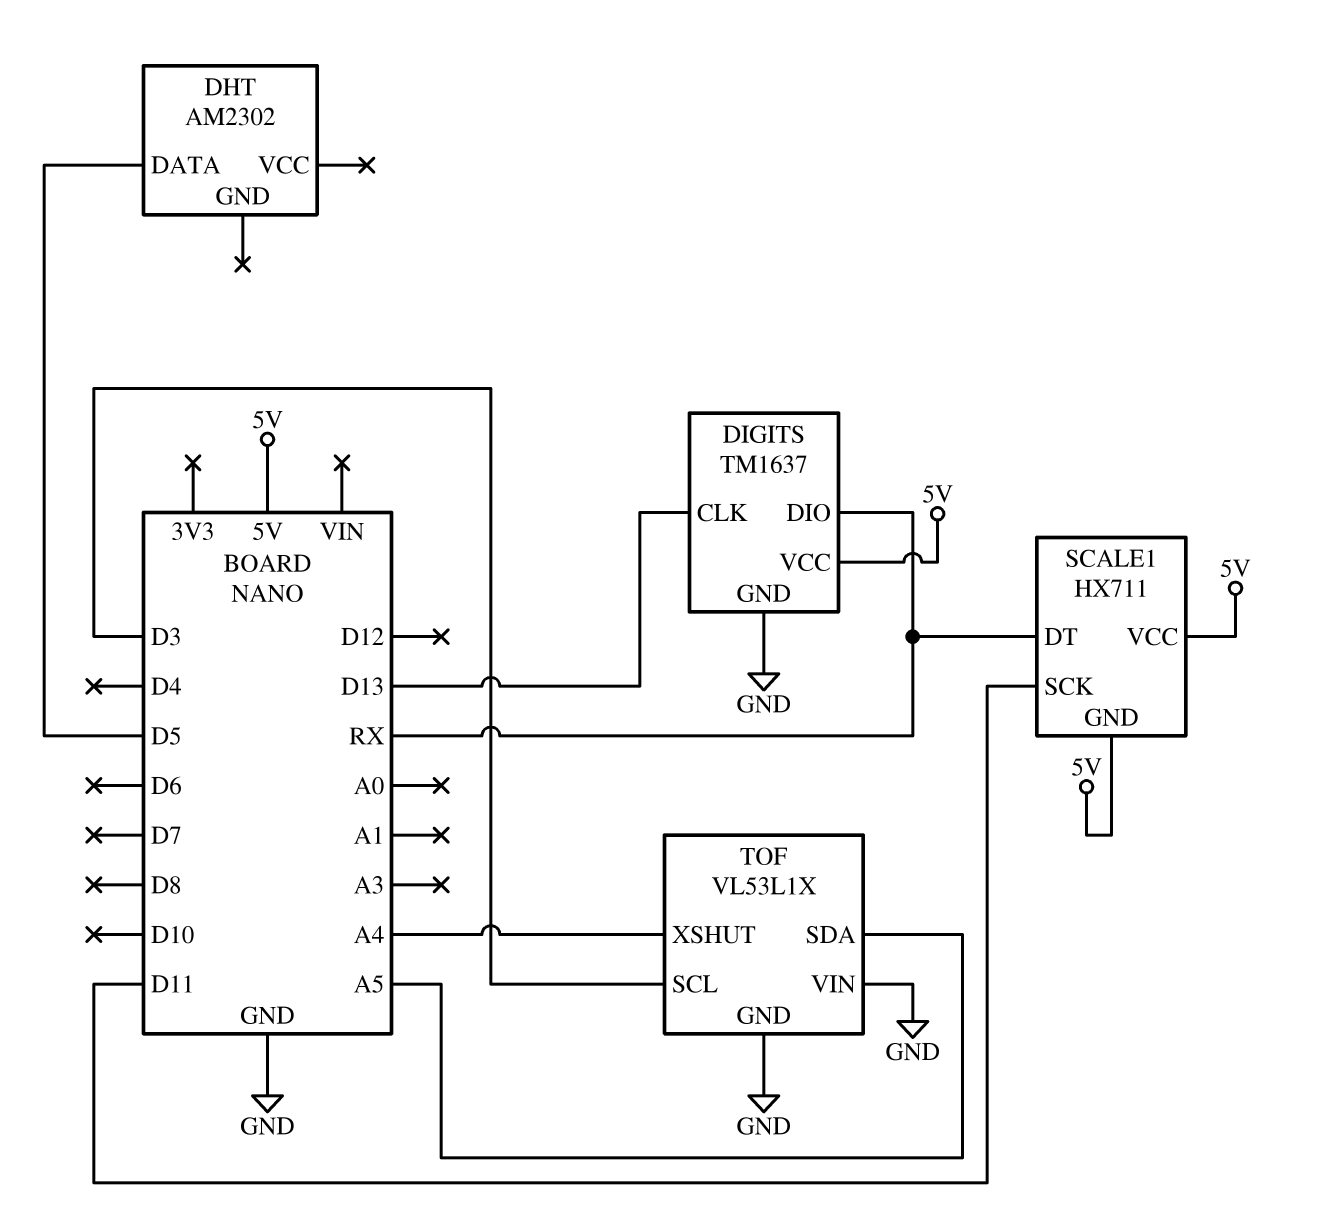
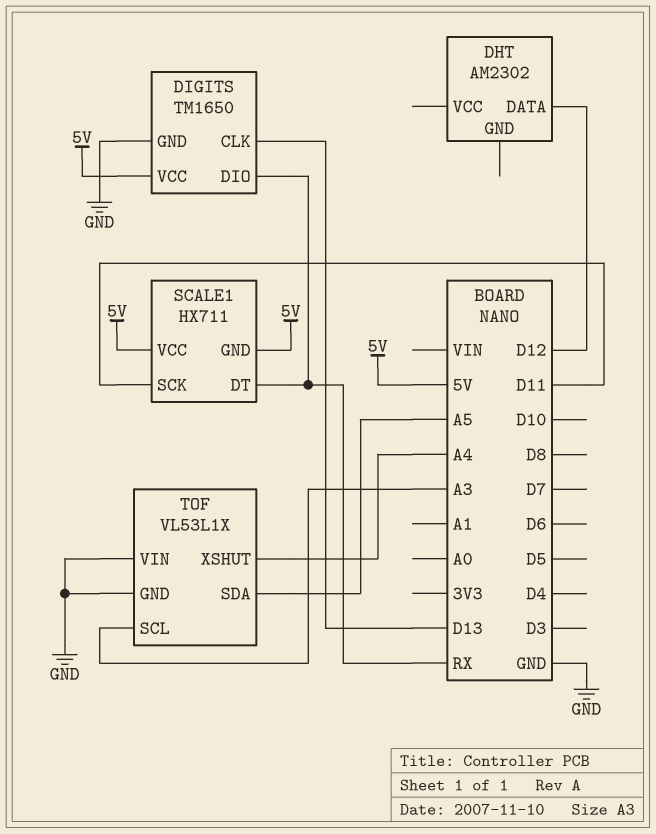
DHT pin DATA: D5 -> D12
DIGITS: TM1637 -> TM1650
TOF pin SCL: D3 -> A3

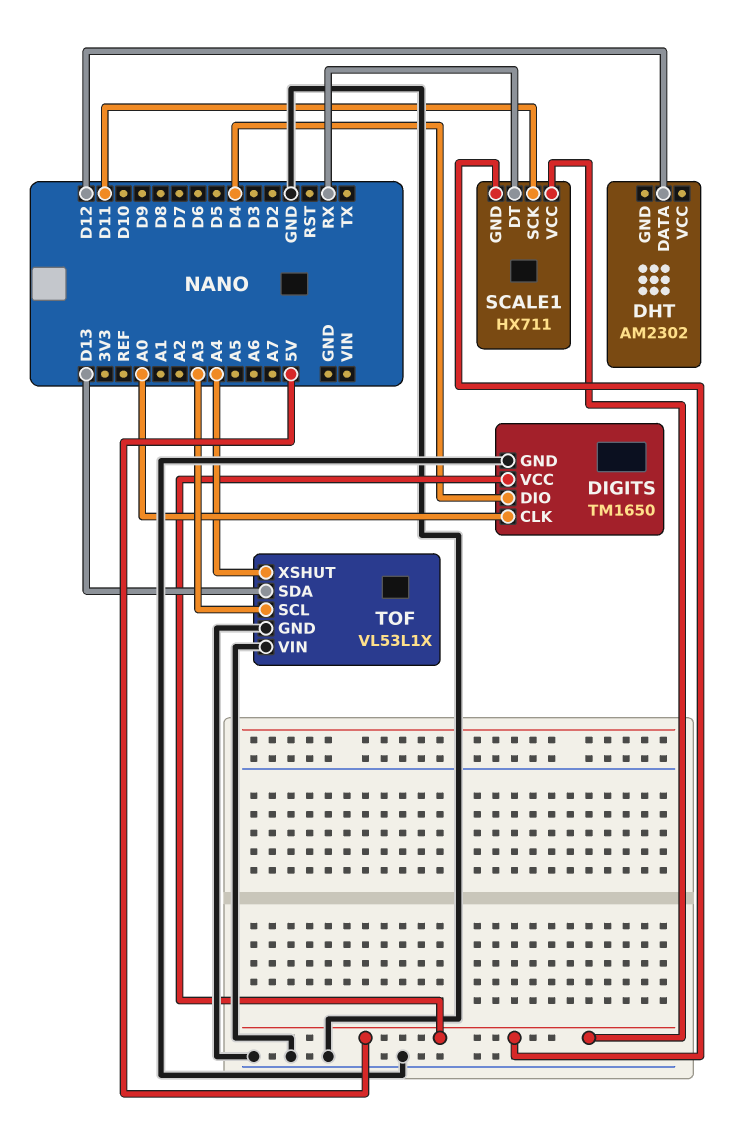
DIGITS pin CLK: D13 -> A0
DIGITS pin DIO: RX -> D4
TOF pin SDA: A5 -> D13

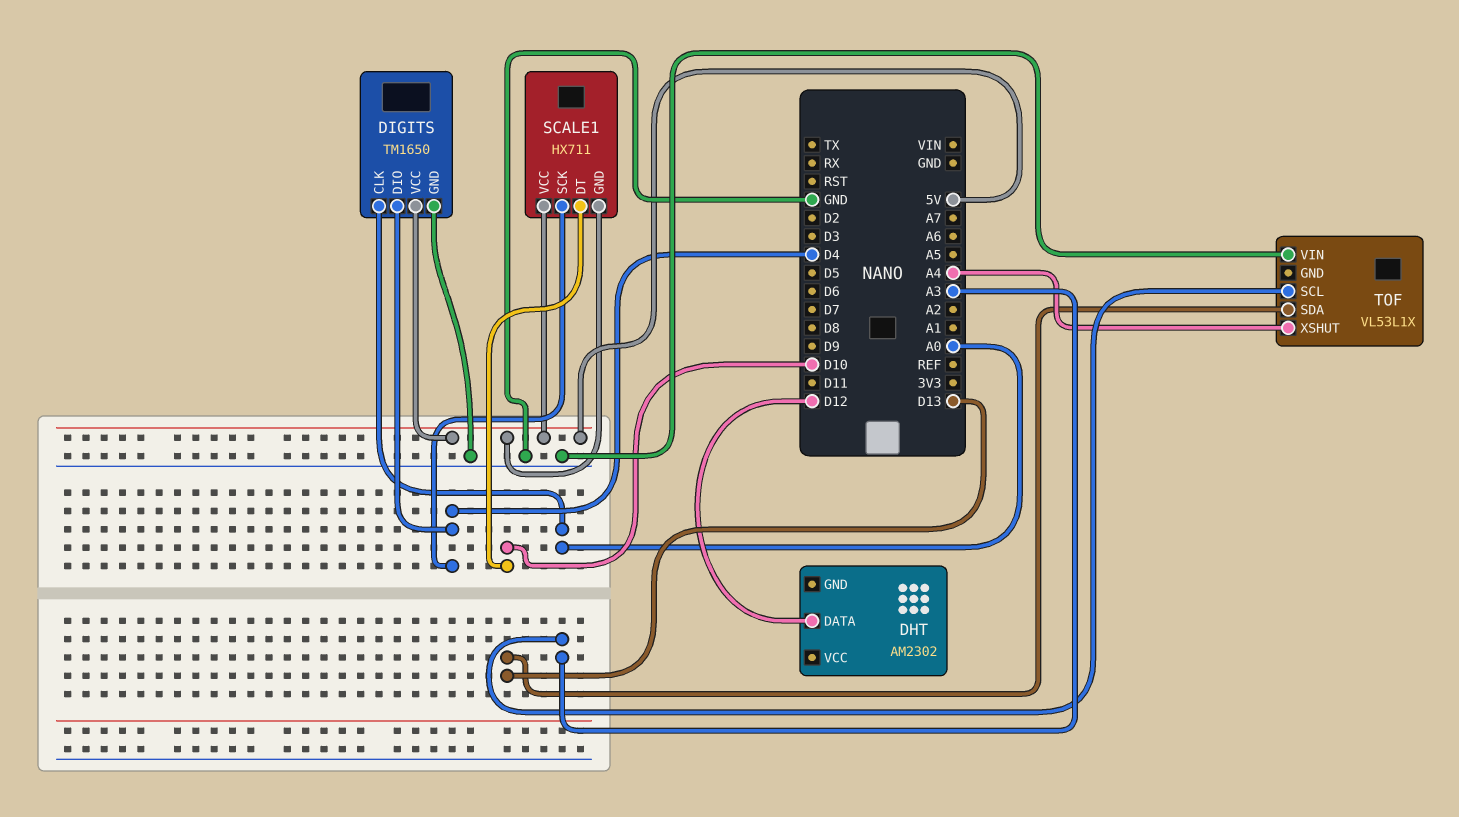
SCALE1 pin DT: RX -> D10
SCALE1 pin SCK: D11 -> D4
TOF pin GND: GND -> none

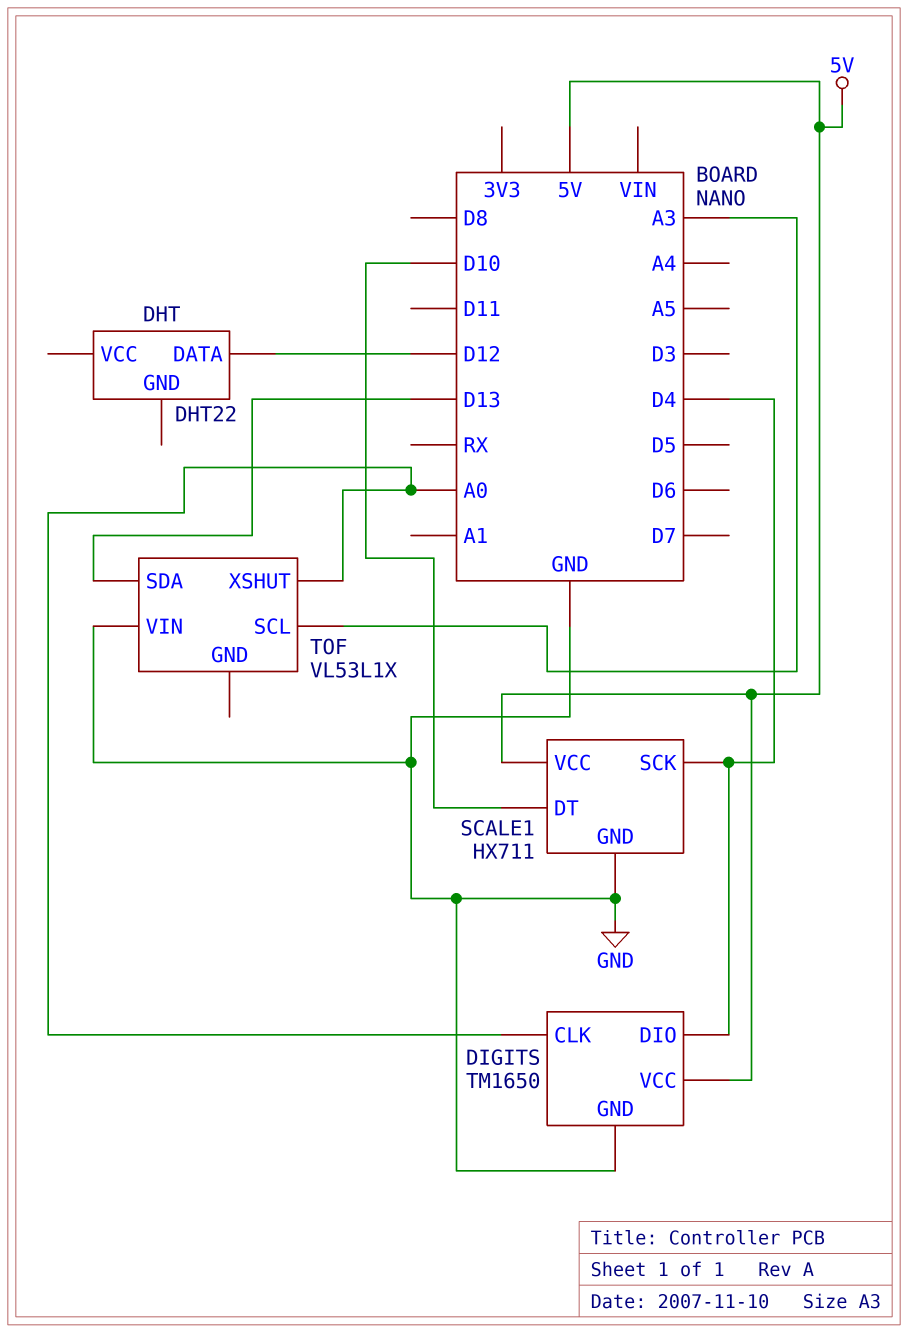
DHT: AM2302 -> DHT22
SCALE1 pin GND: 5V -> GND
TOF pin XSHUT: A4 -> A0

